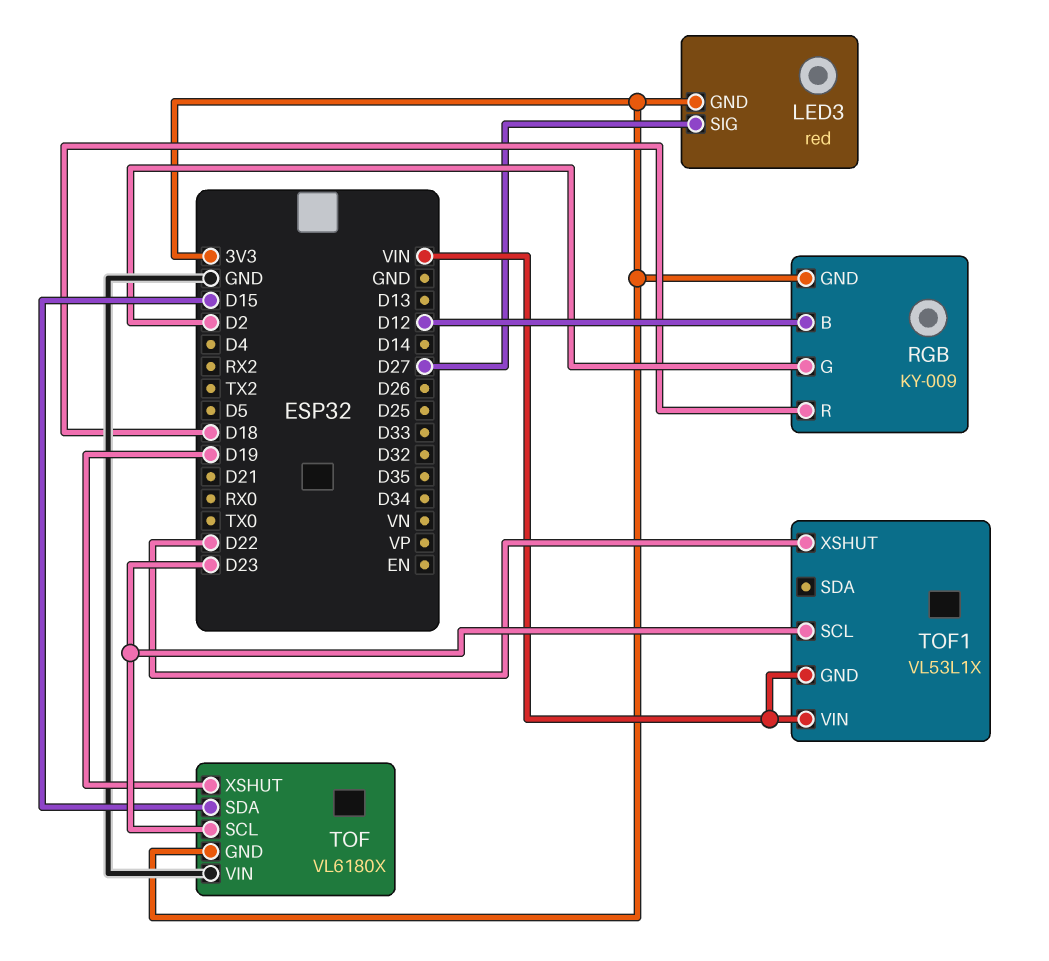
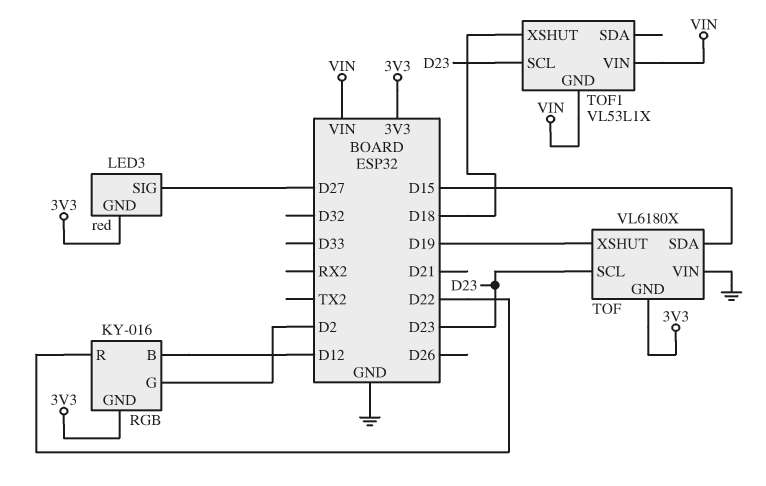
RGB: KY-009 -> KY-016
RGB pin R: D18 -> D22
TOF1 pin XSHUT: D22 -> D18

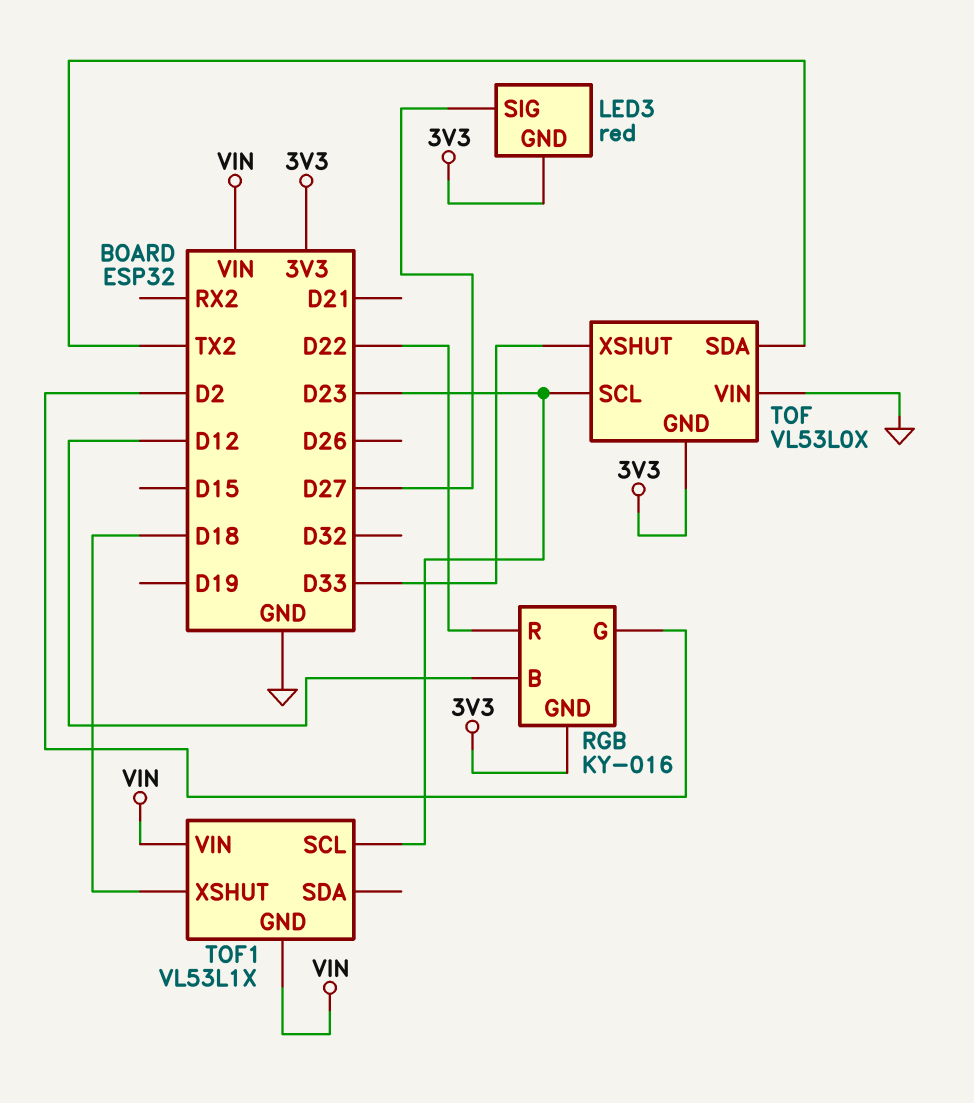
TOF: VL6180X -> VL53L0X
TOF pin SDA: D15 -> TX2
TOF pin XSHUT: D19 -> D33

